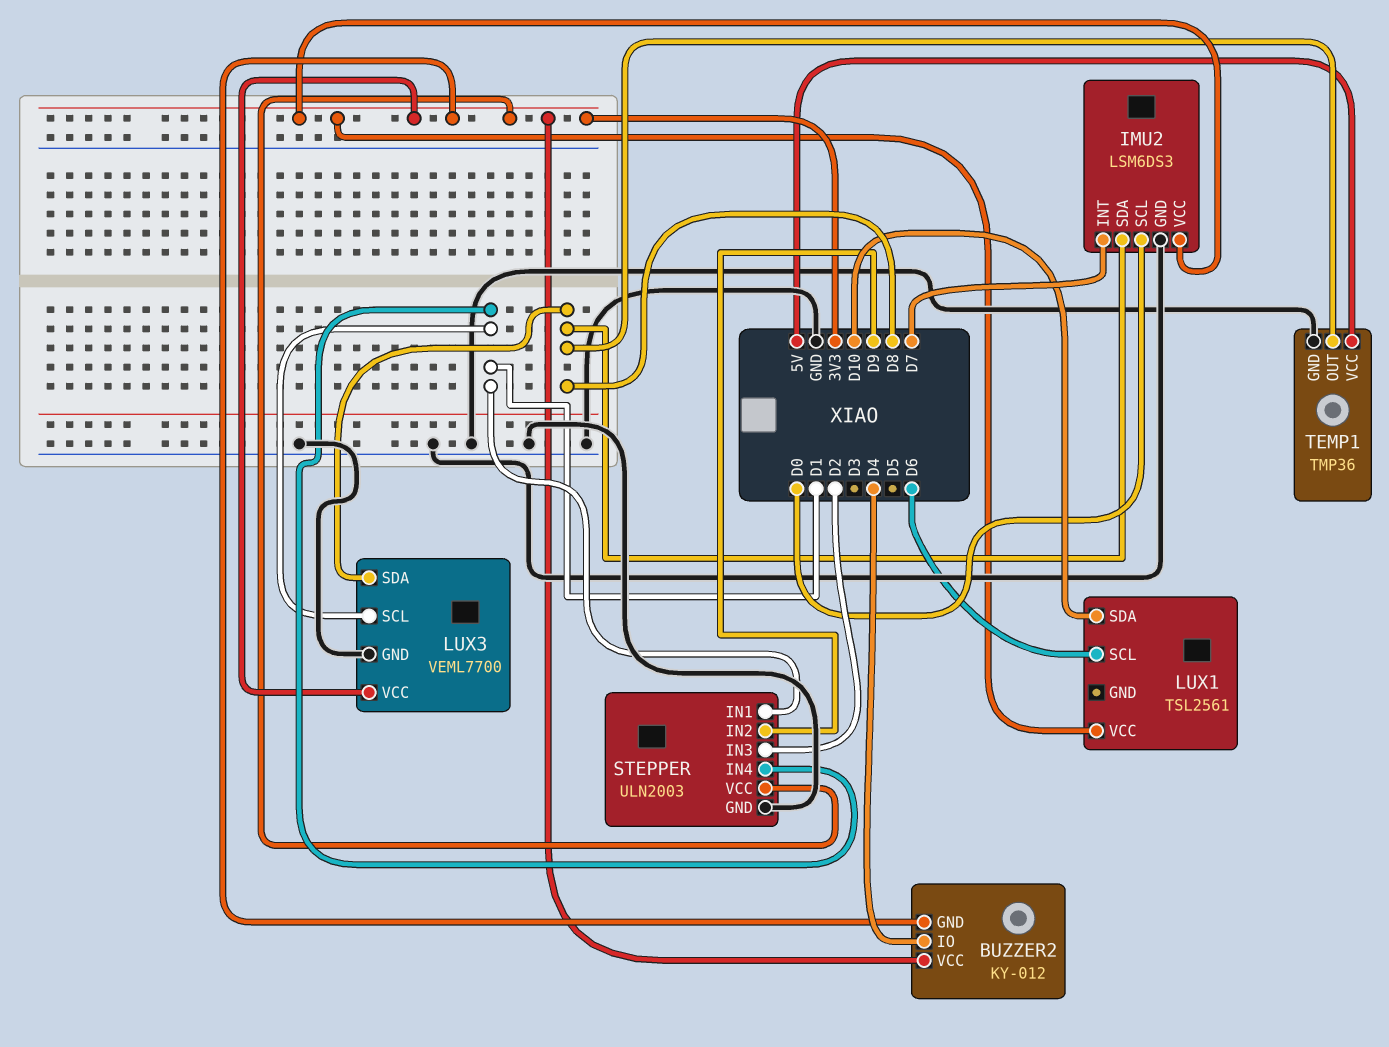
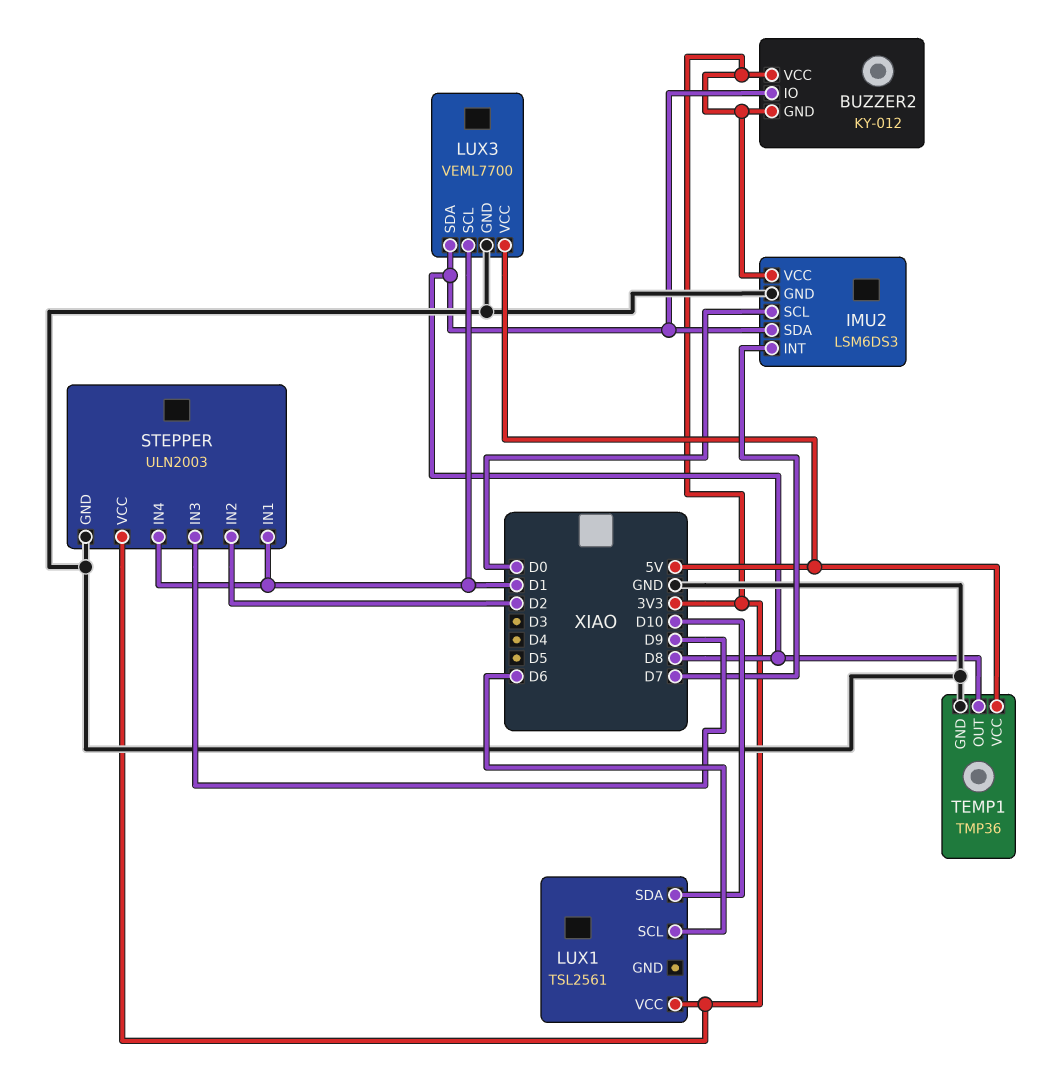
BUZZER2 pin IO: D4 -> D8
LUX3 pin VCC: 3V3 -> 5V
STEPPER pin IN2: D9 -> D2
STEPPER pin IN3: D2 -> D9

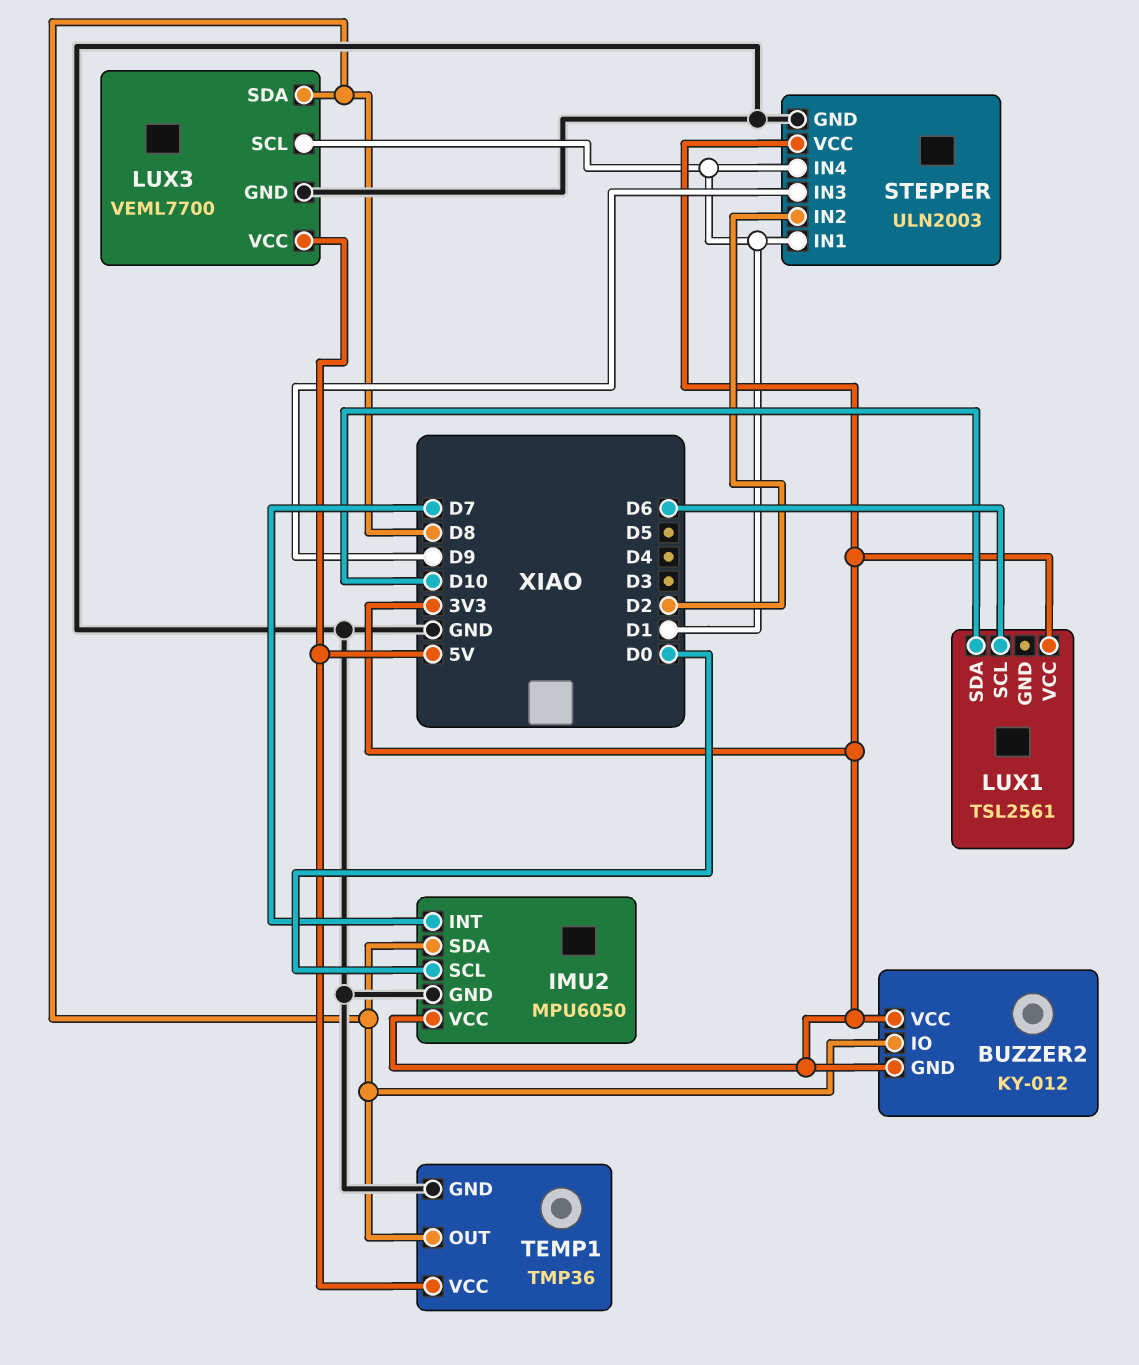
IMU2: LSM6DS3 -> MPU6050

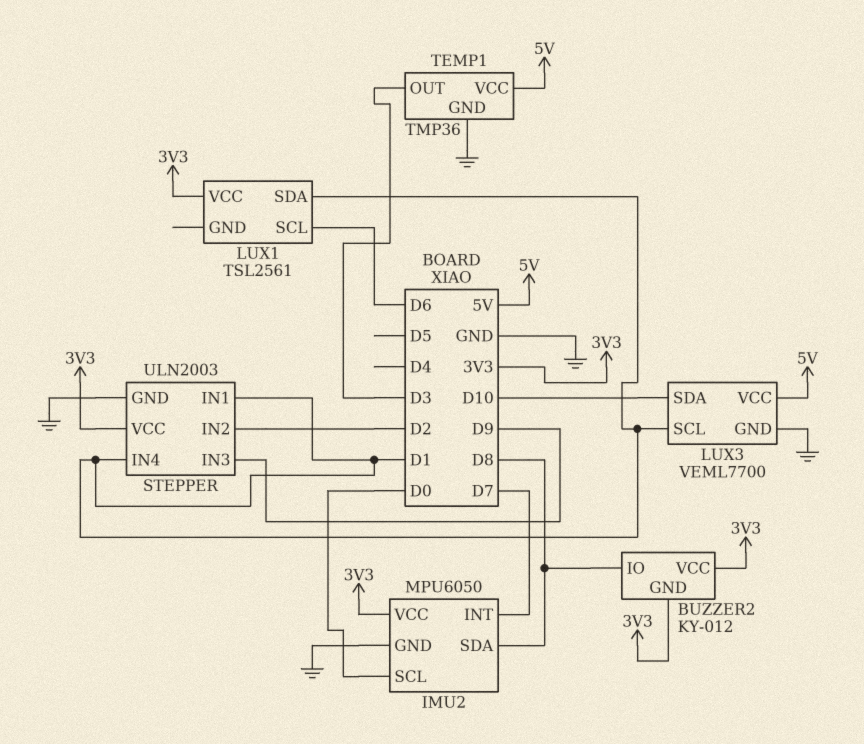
LUX1 pin SDA: D10 -> D1
LUX3 pin SDA: D8 -> D10
TEMP1 pin OUT: D8 -> D3

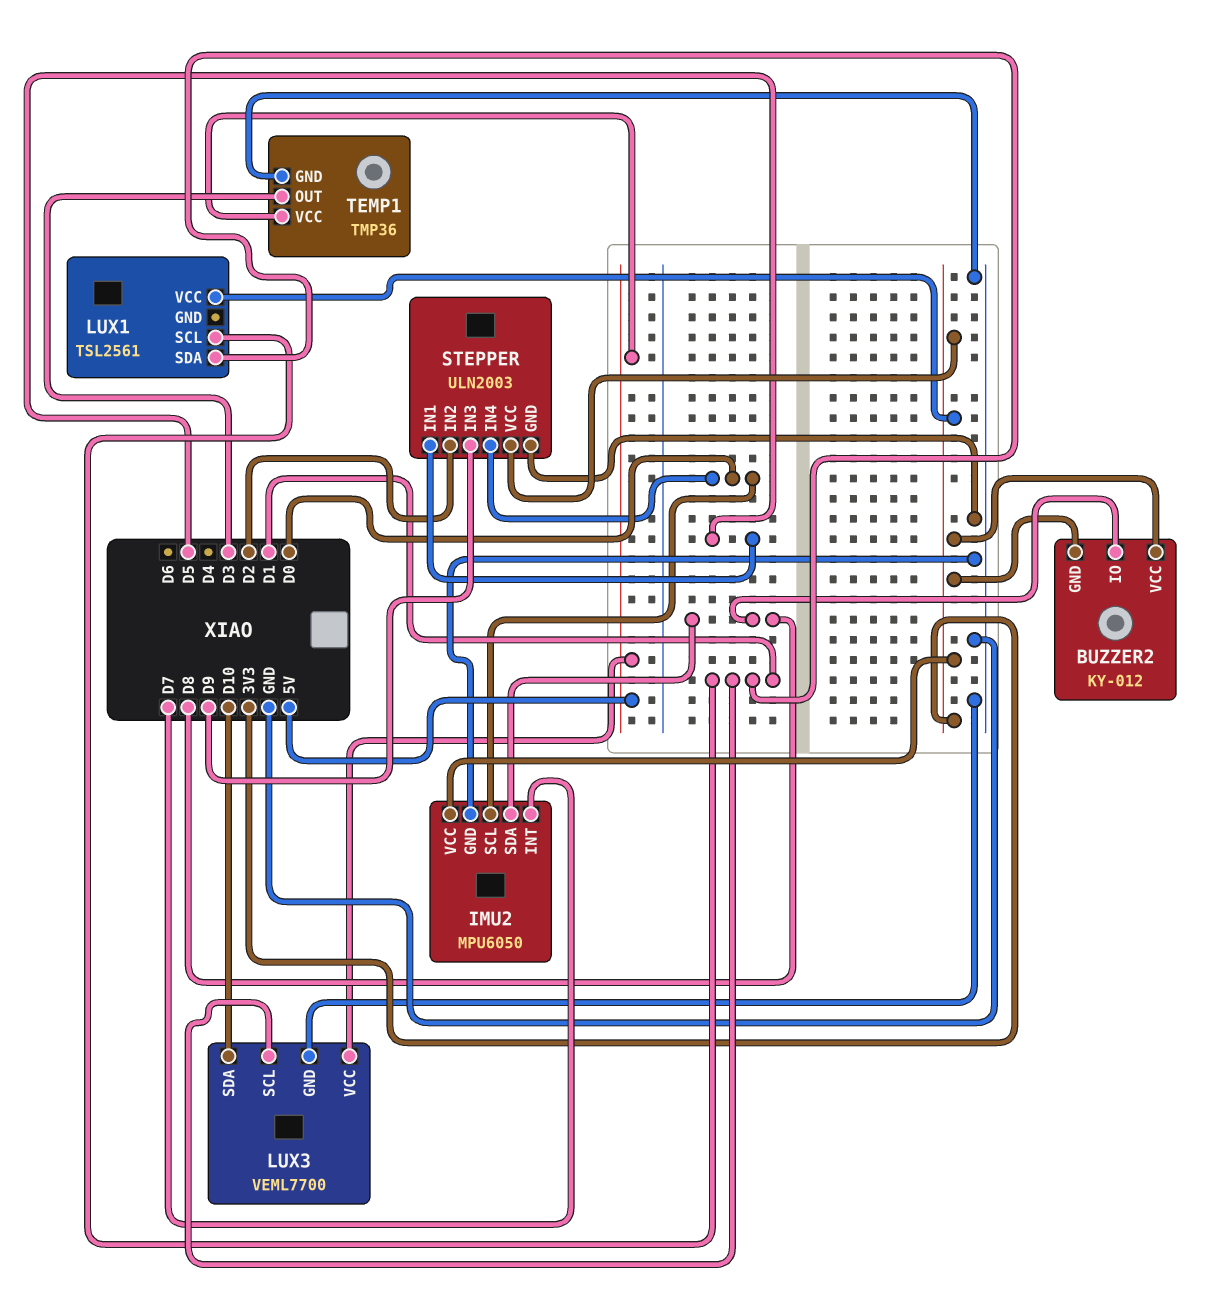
LUX1 pin SCL: D6 -> D1
STEPPER pin IN1: D1 -> D5
STEPPER pin IN4: D1 -> D0

